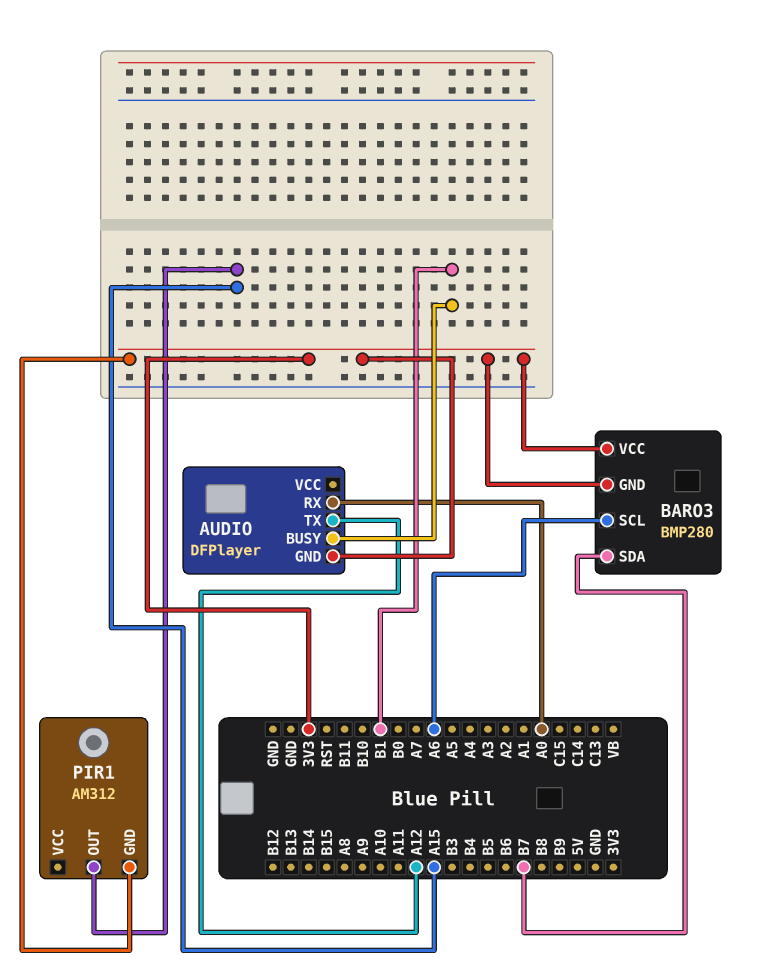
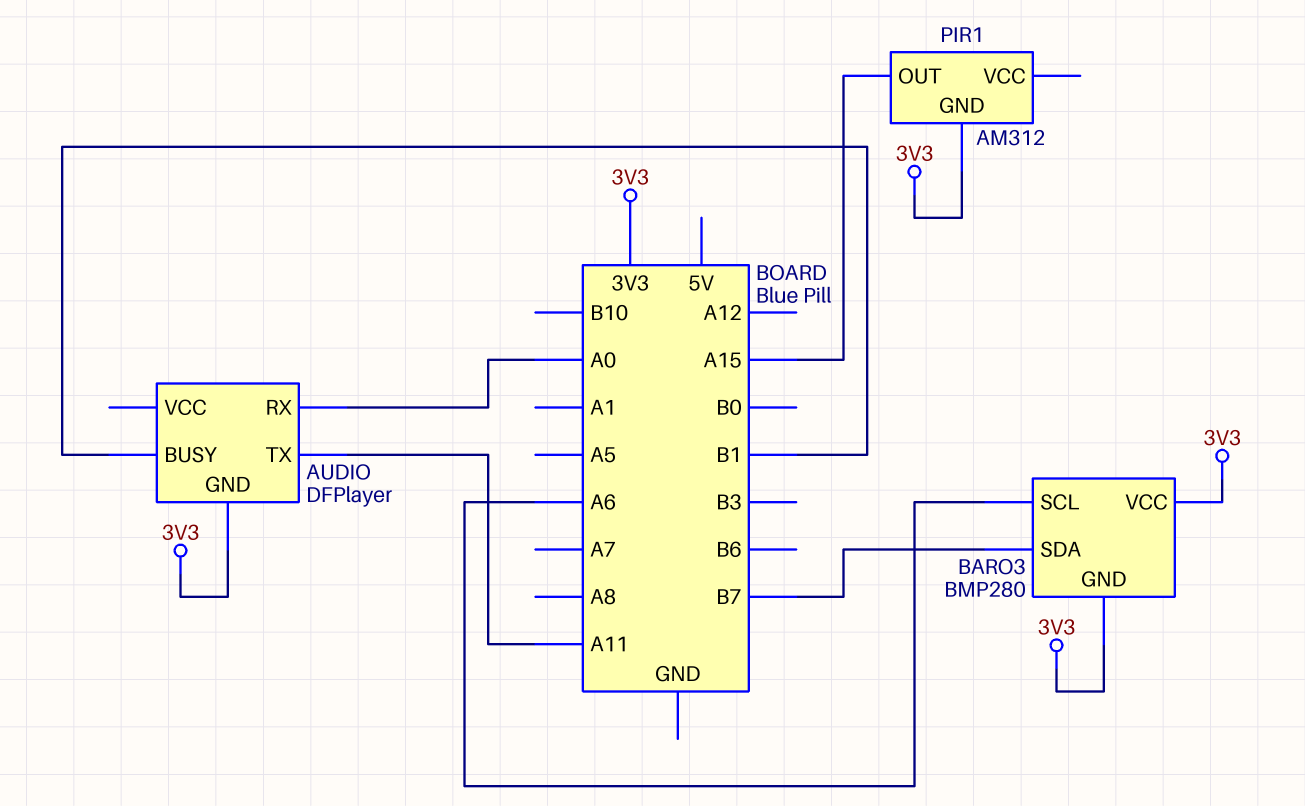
AUDIO pin TX: A12 -> A11

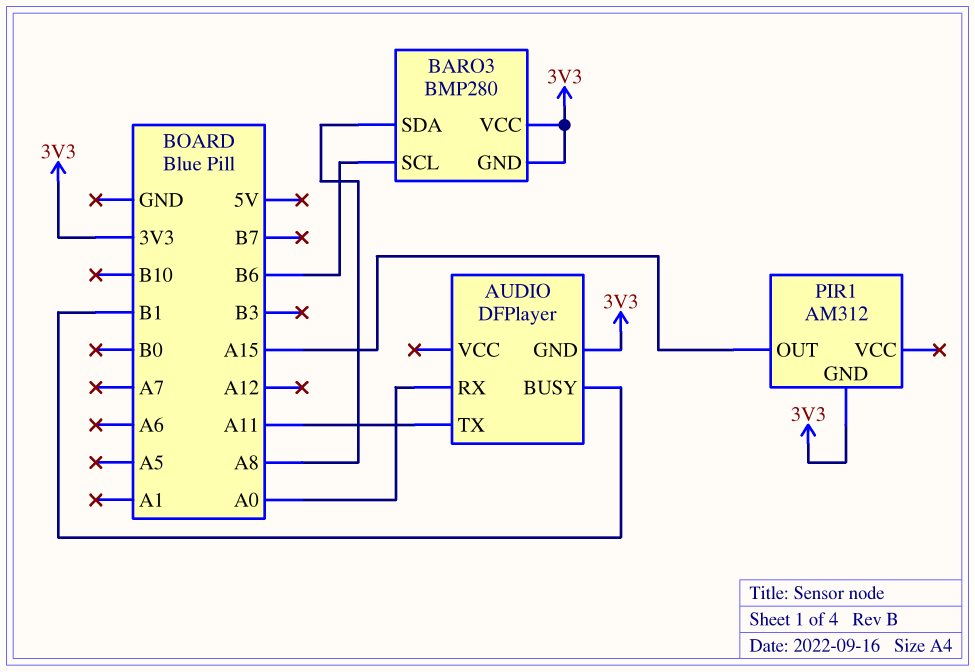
BARO3 pin SCL: A6 -> B6
BARO3 pin SDA: B7 -> A8

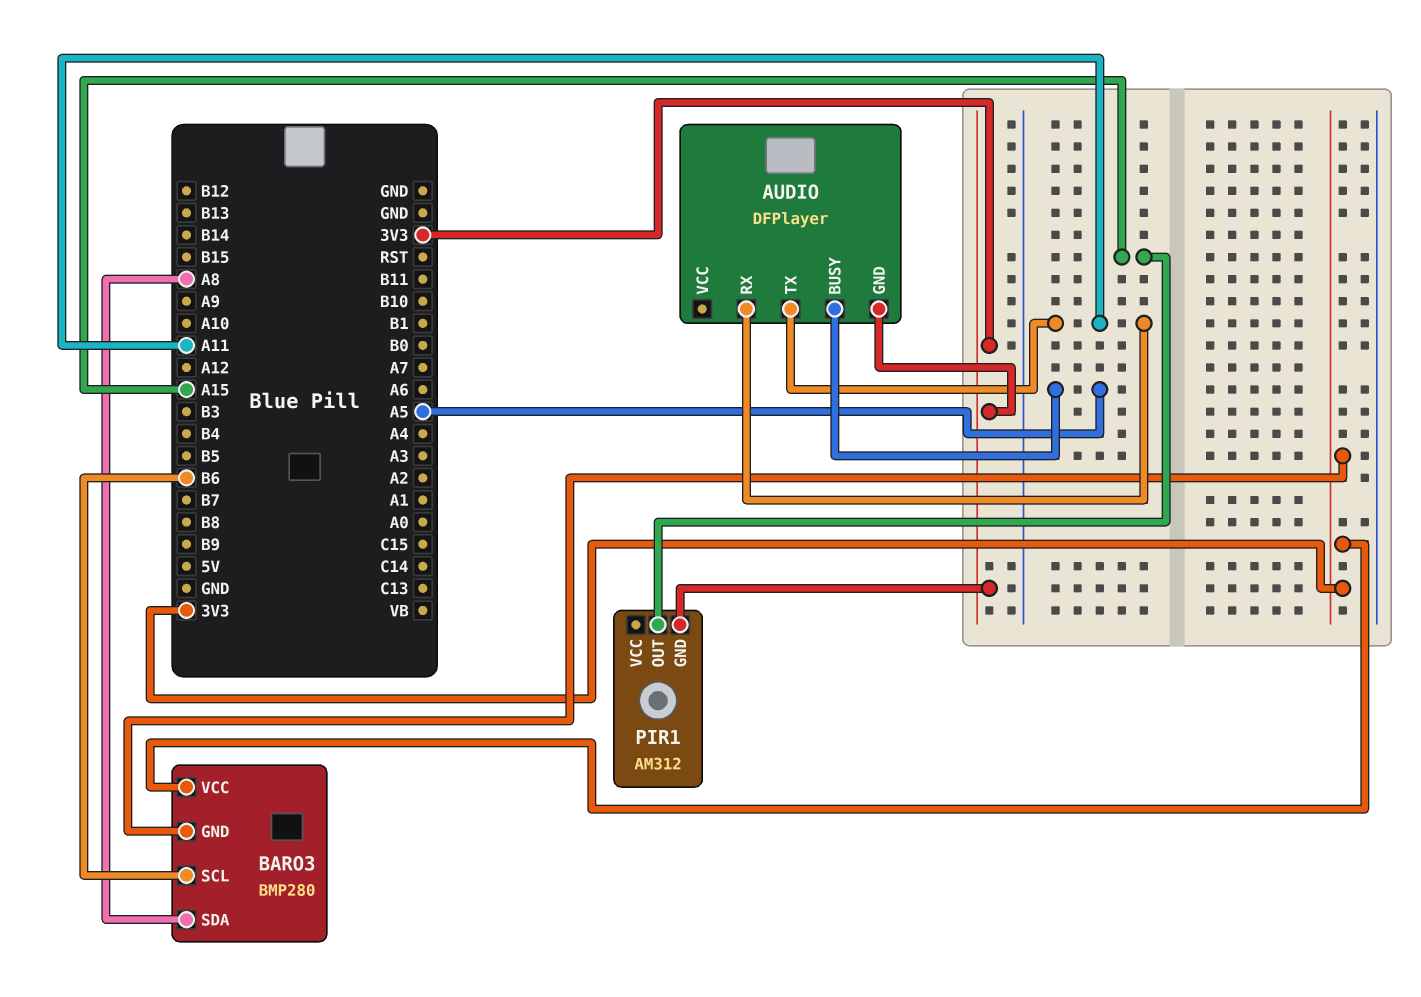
AUDIO pin BUSY: B1 -> A5
AUDIO pin RX: A0 -> A11

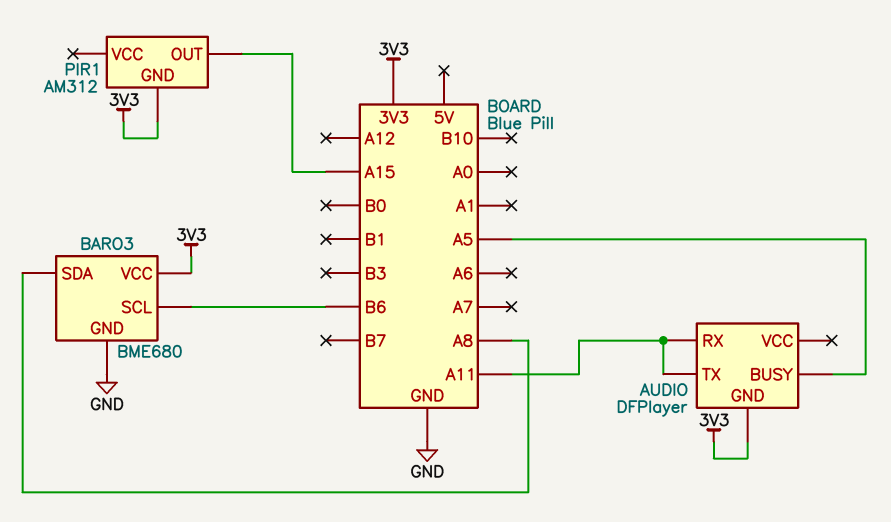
BARO3: BMP280 -> BME680
BARO3 pin GND: 3V3 -> GND

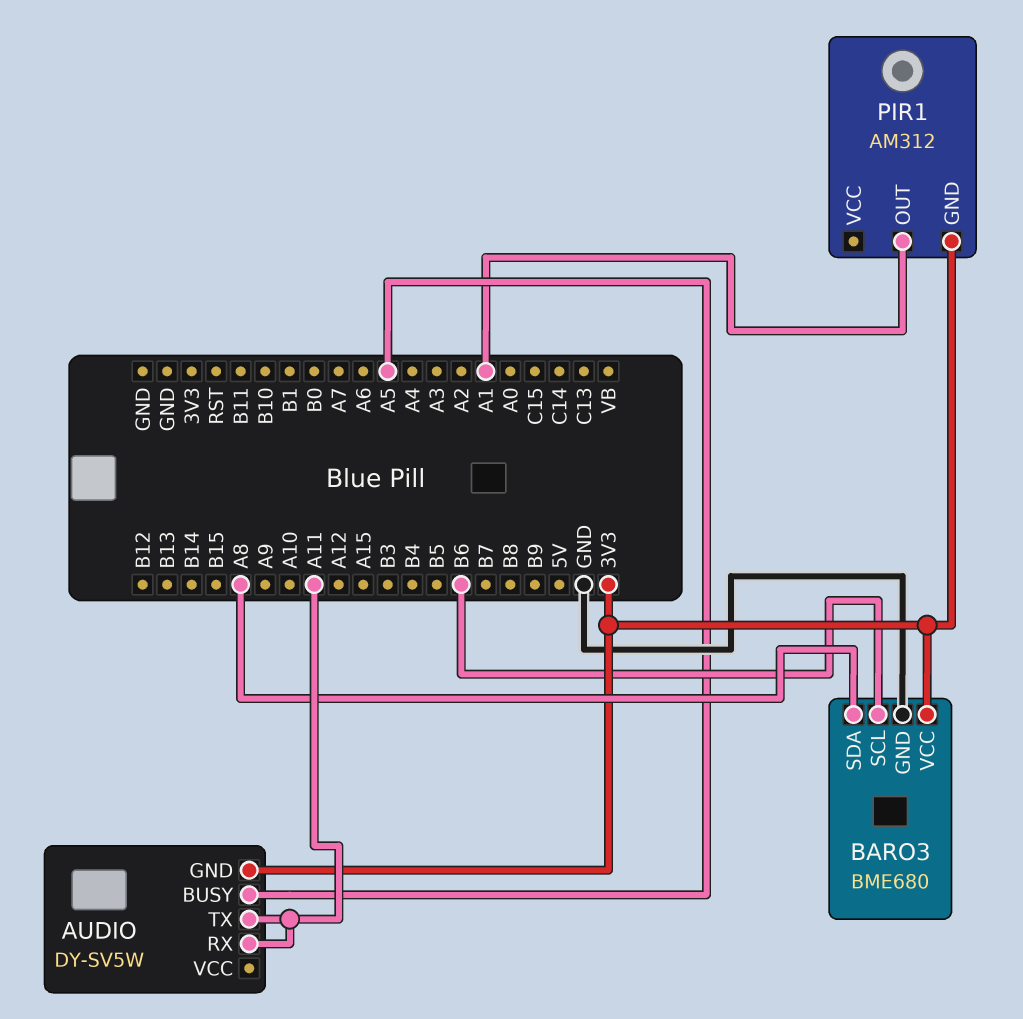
AUDIO: DFPlayer -> DY-SV5W
PIR1 pin OUT: A15 -> A1

